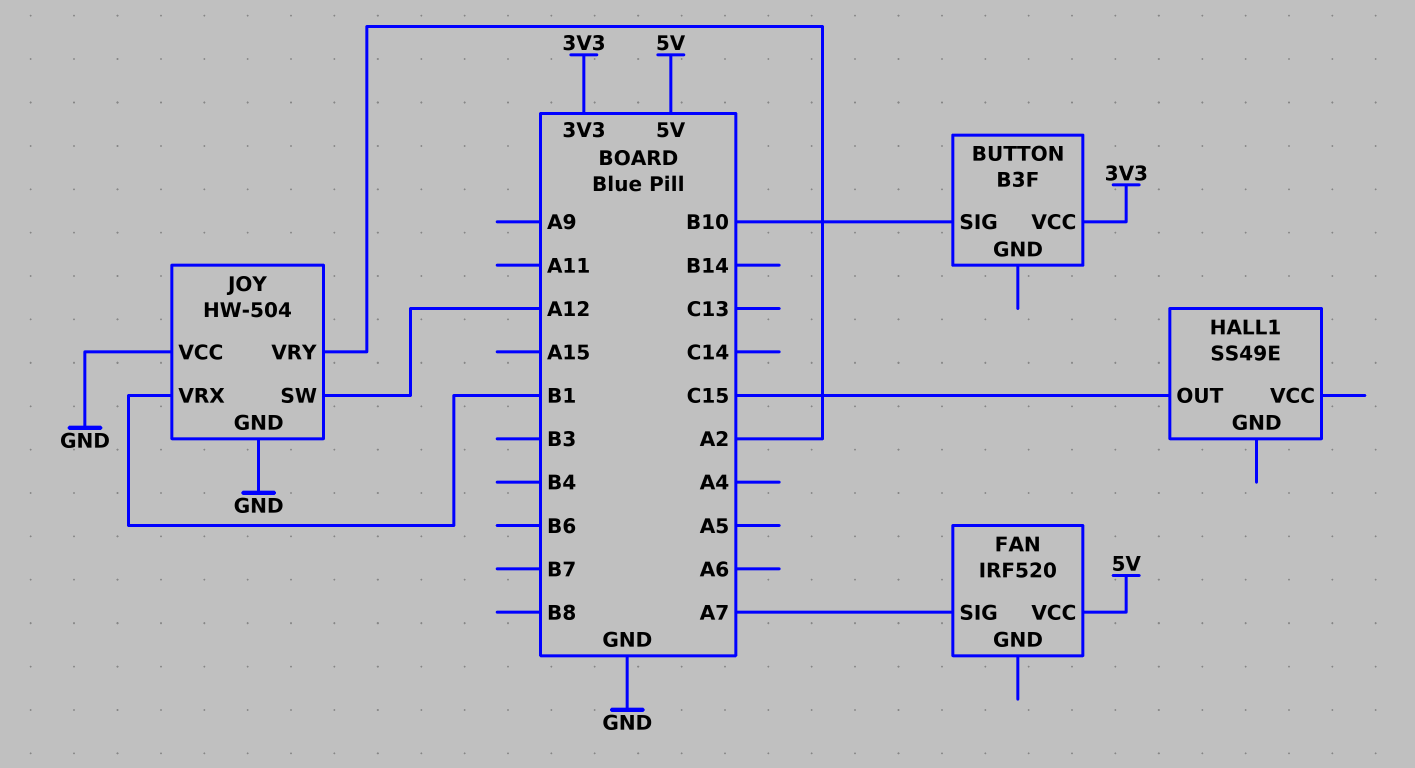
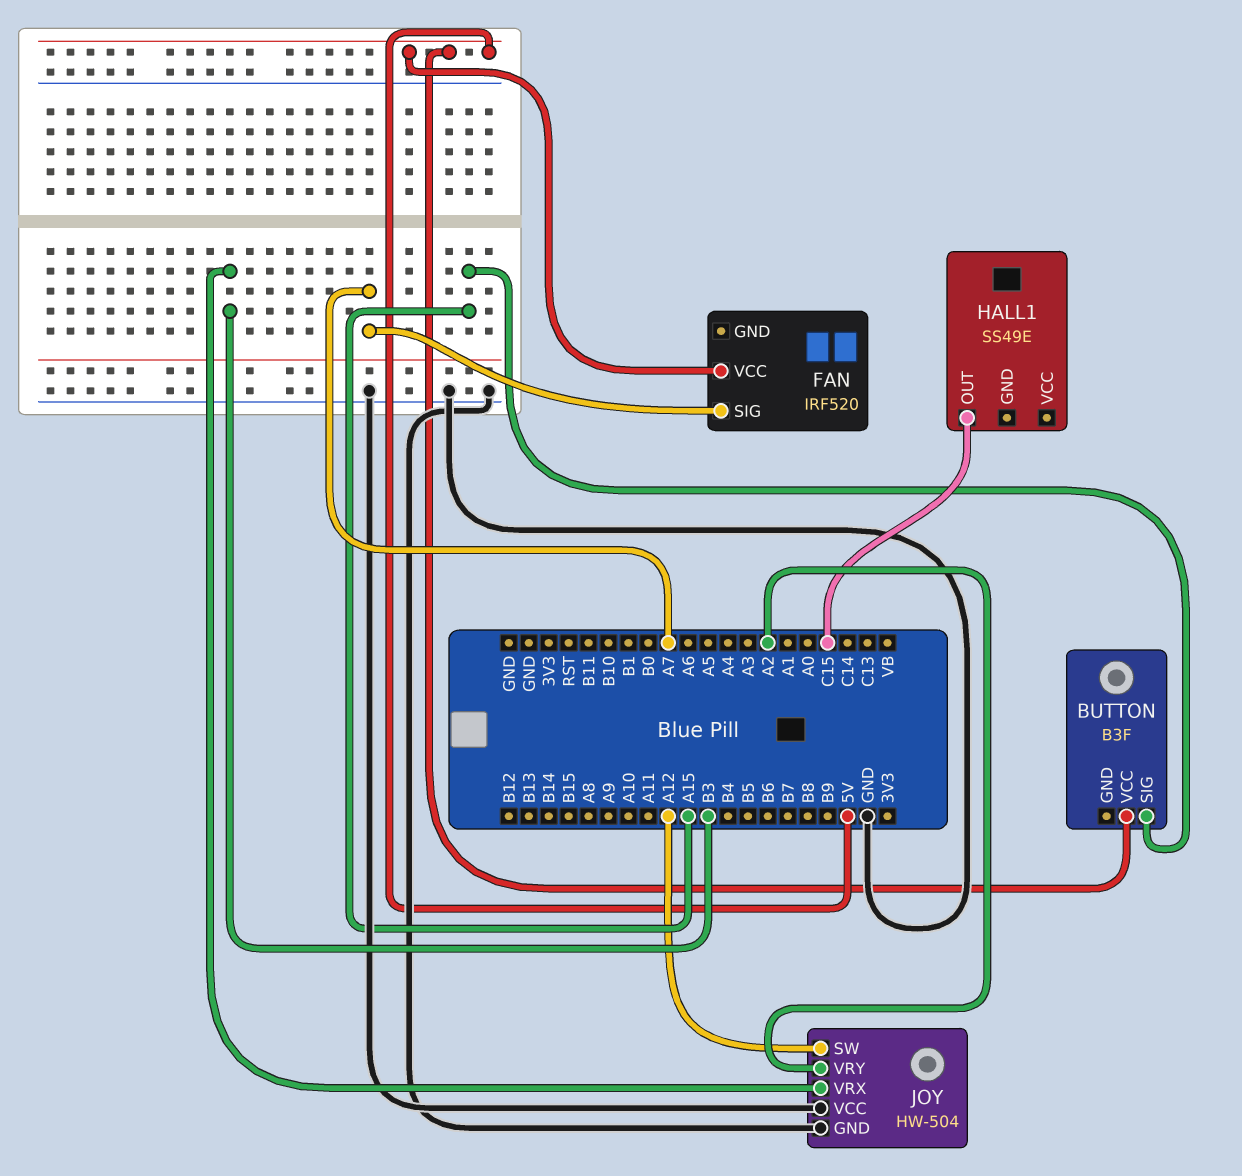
BUTTON pin SIG: B10 -> A15
BUTTON pin VCC: 3V3 -> 5V
JOY pin VRX: B1 -> B3

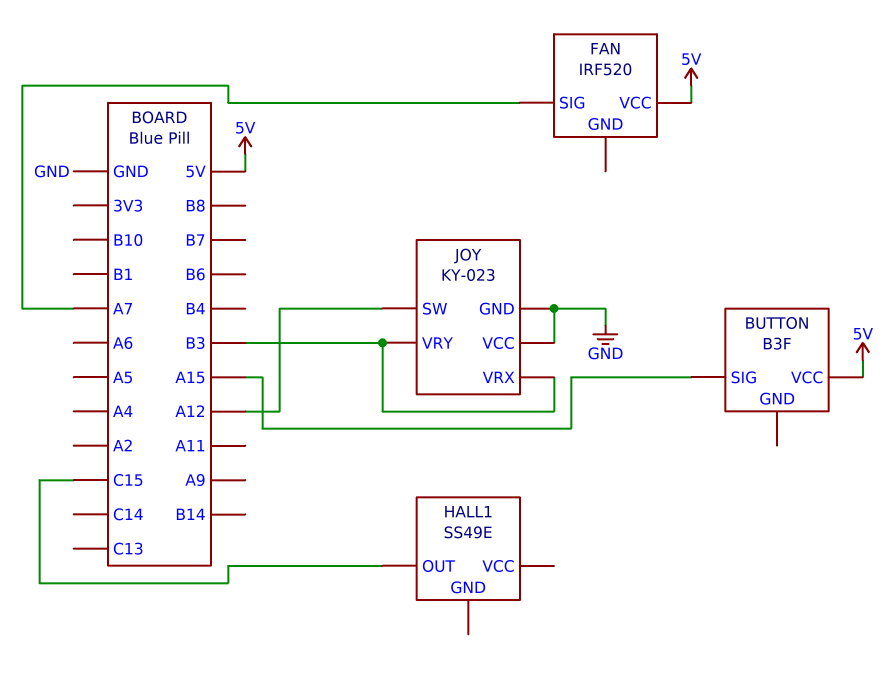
JOY: HW-504 -> KY-023
JOY pin VRY: A2 -> B3

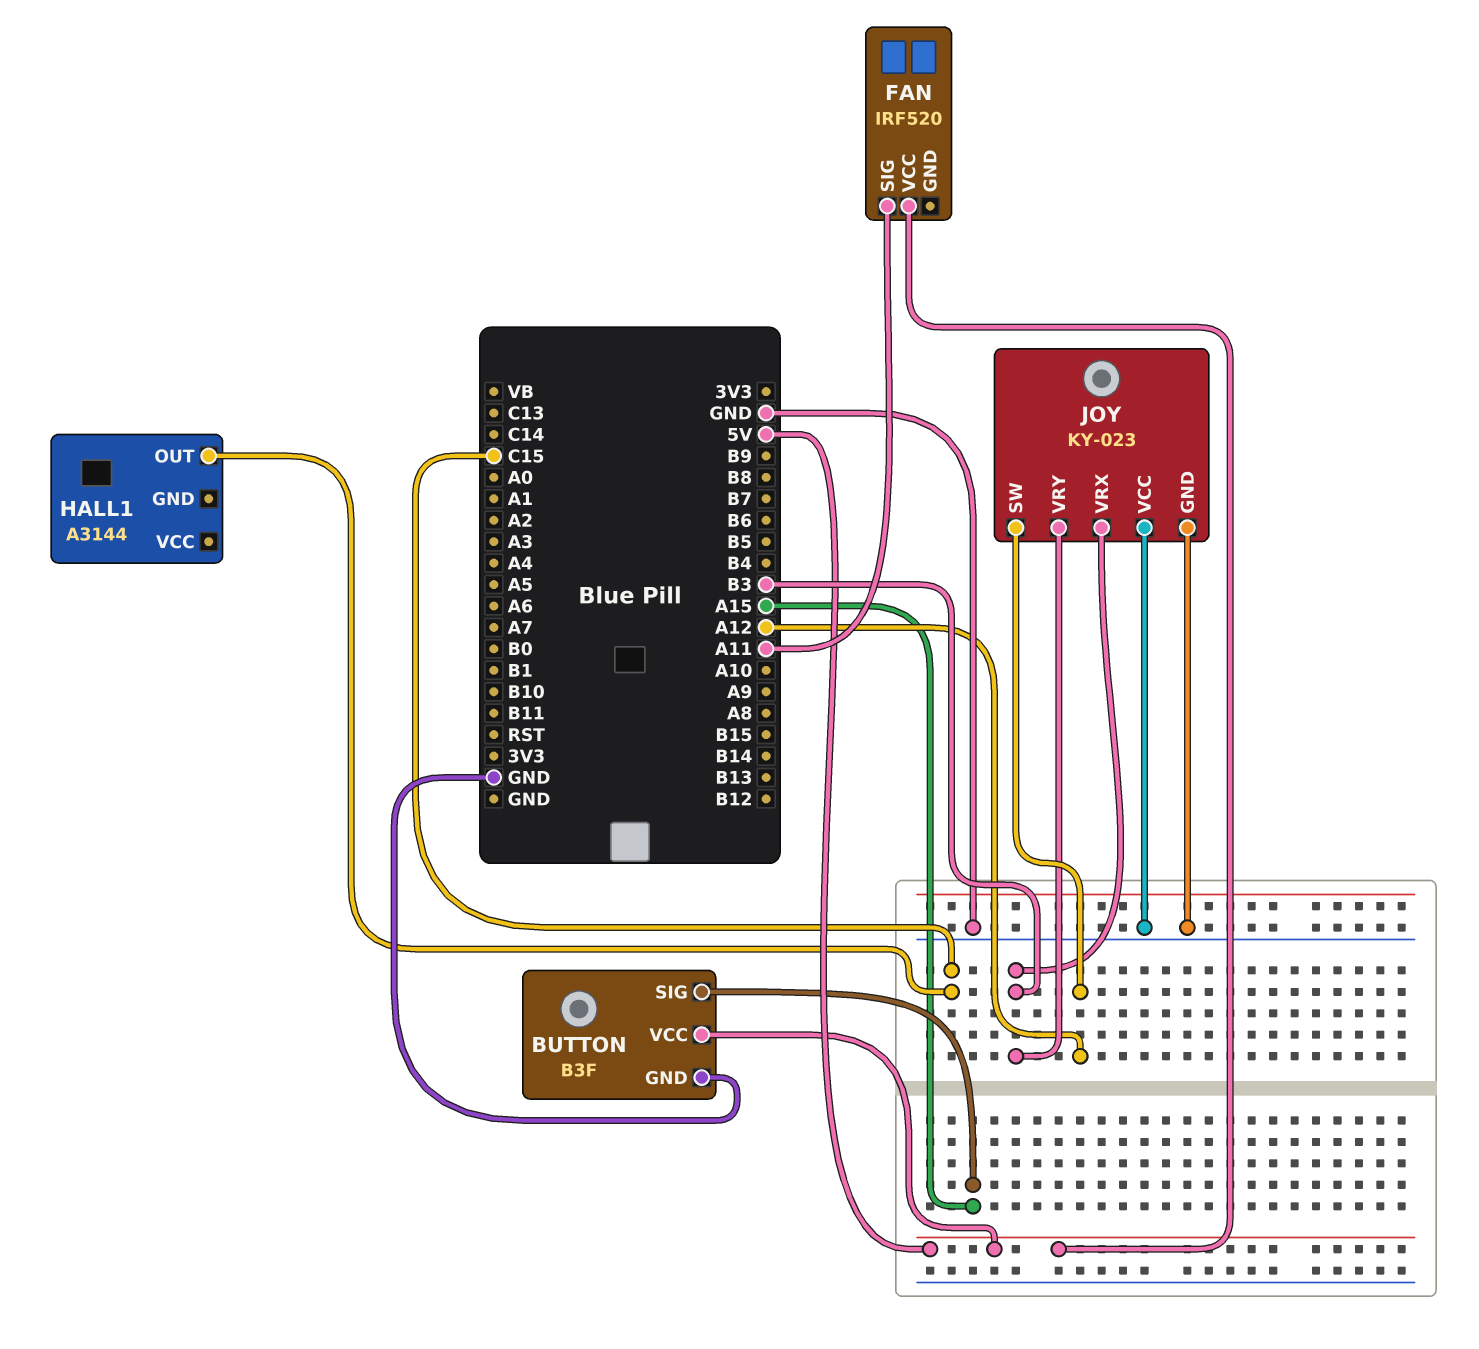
BUTTON pin GND: none -> GND
FAN pin SIG: A7 -> A11
HALL1: SS49E -> A3144

